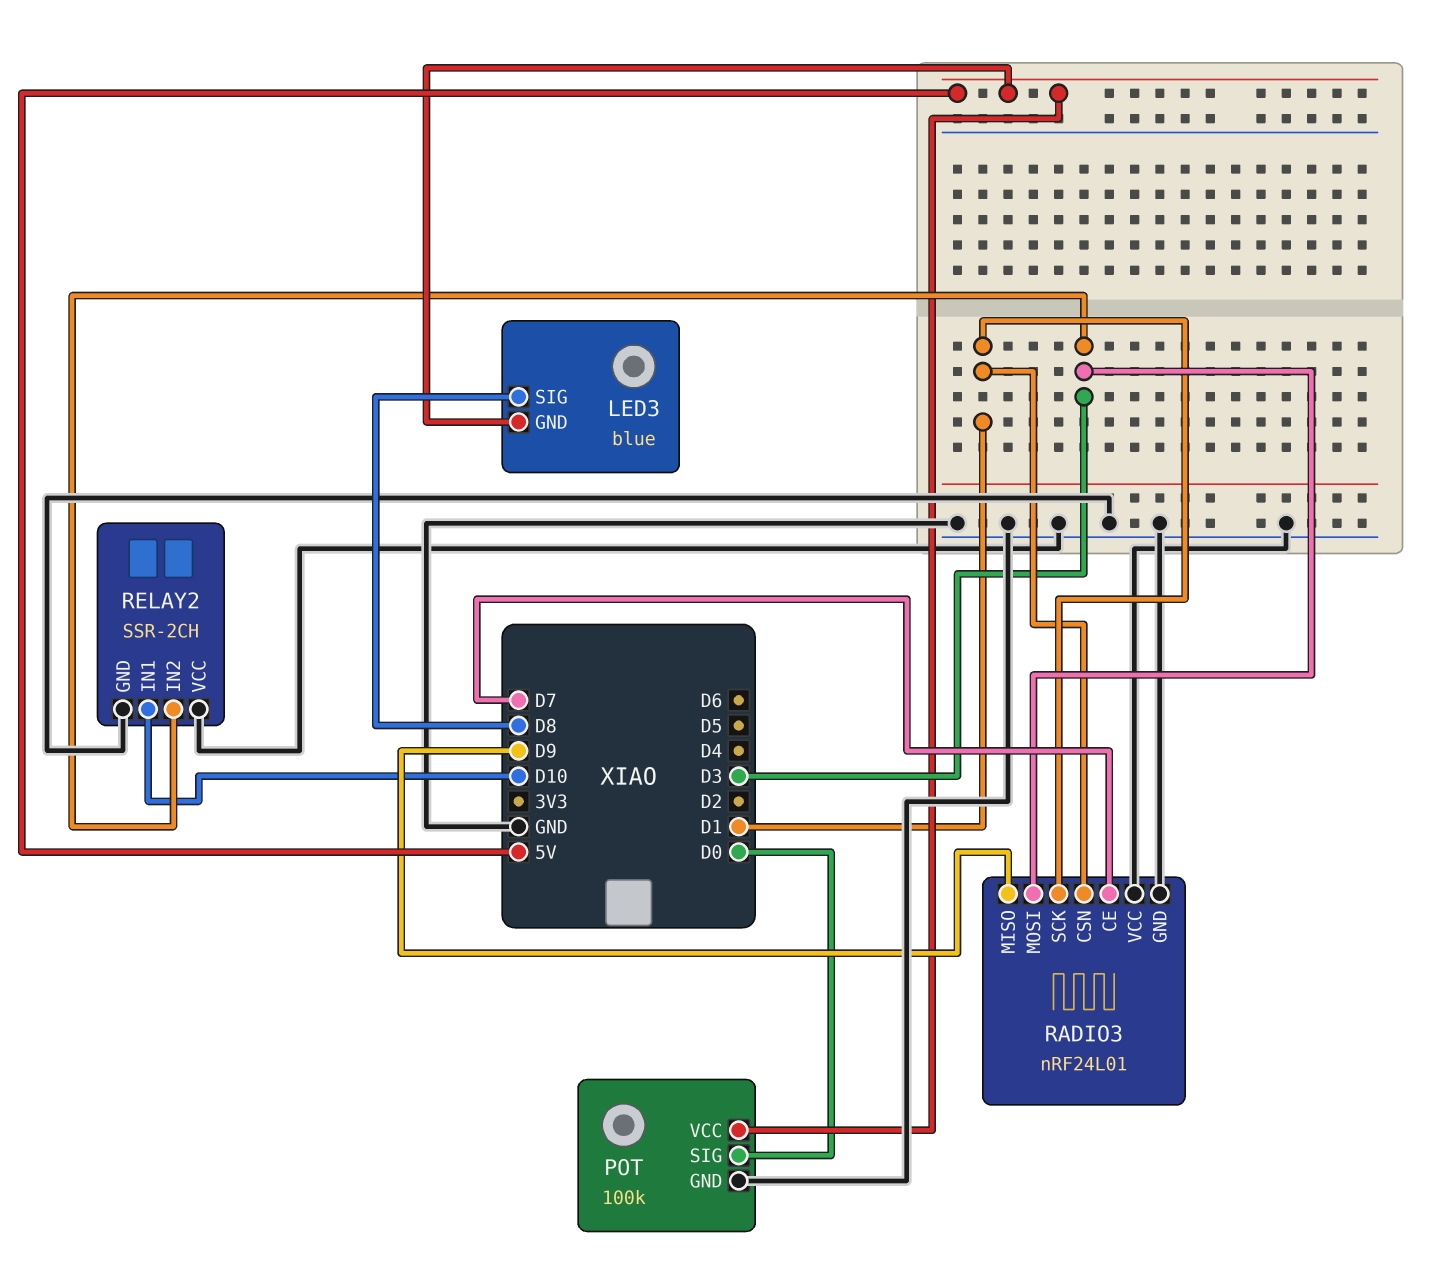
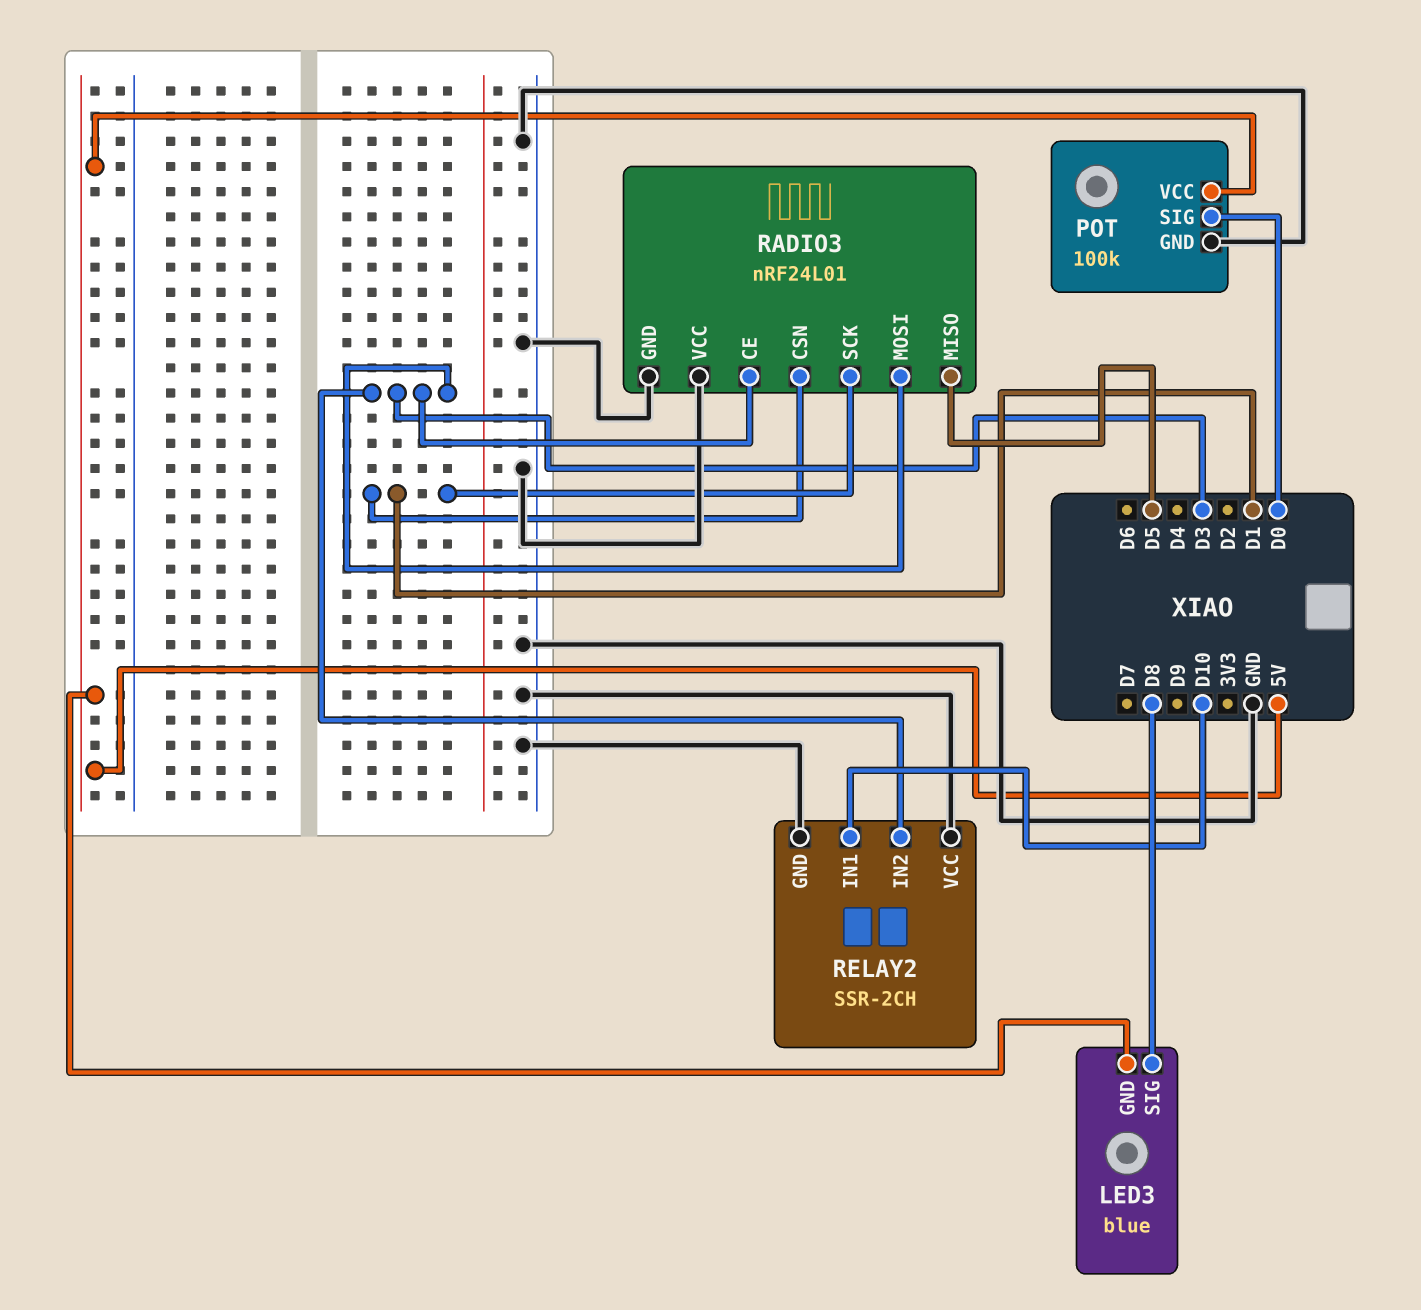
RADIO3 pin CE: D7 -> D3
RADIO3 pin MISO: D9 -> D5

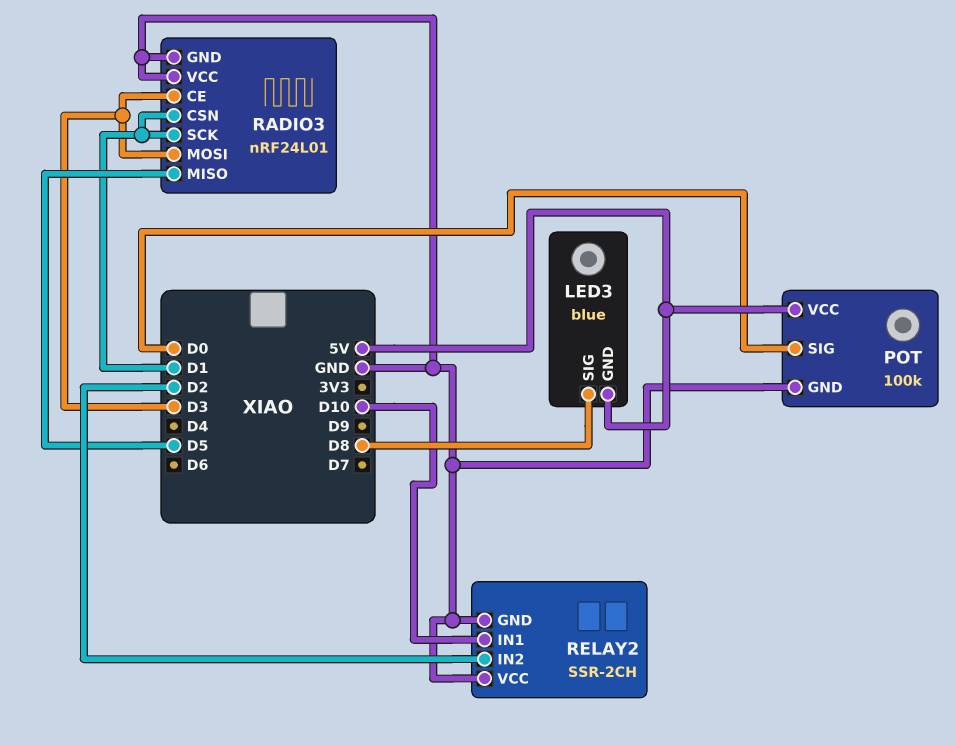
RELAY2 pin IN2: D3 -> D2

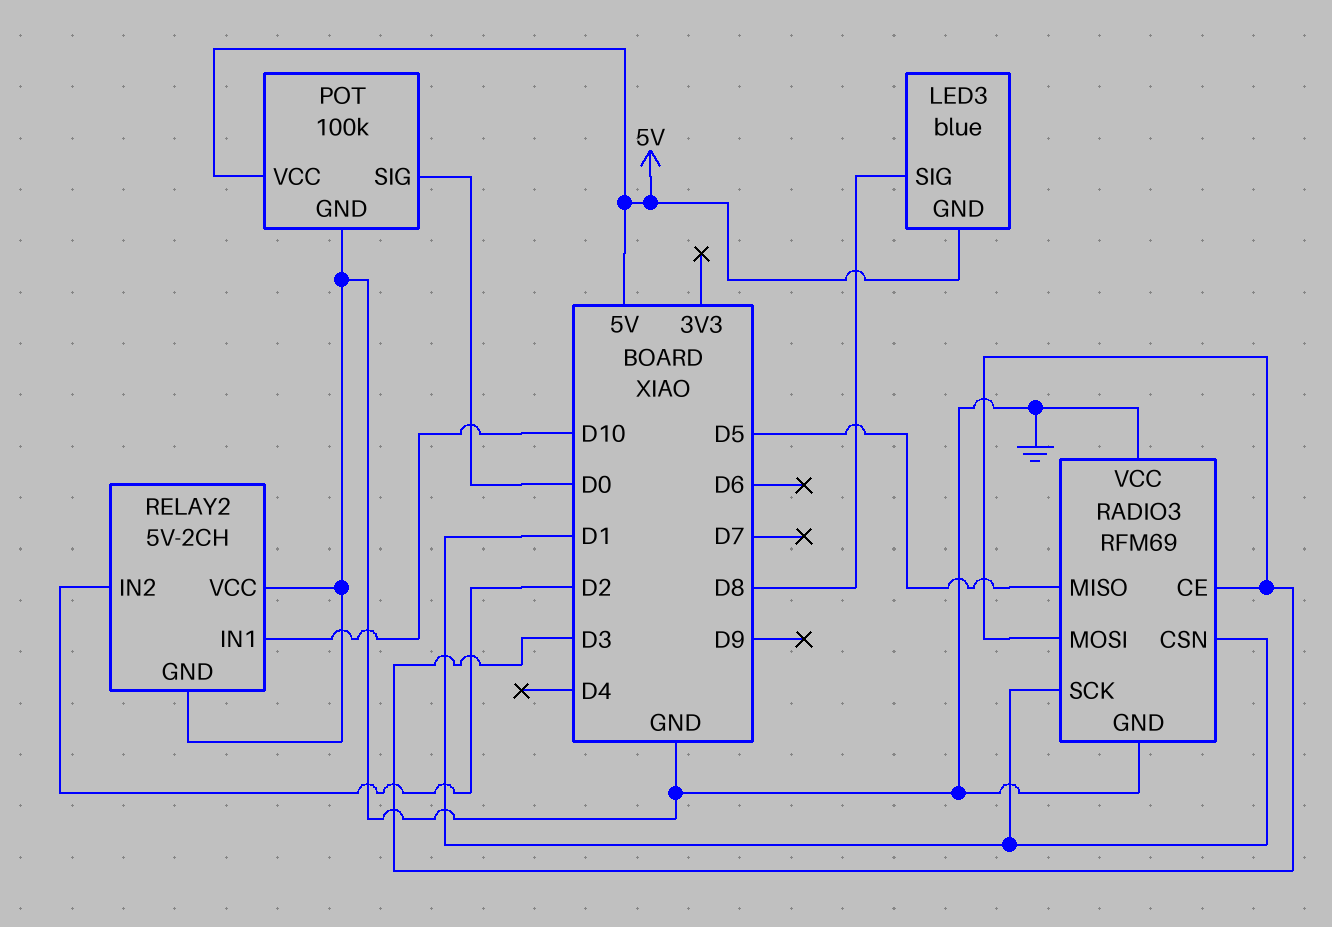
RADIO3: nRF24L01 -> RFM69
RELAY2: SSR-2CH -> 5V-2CH

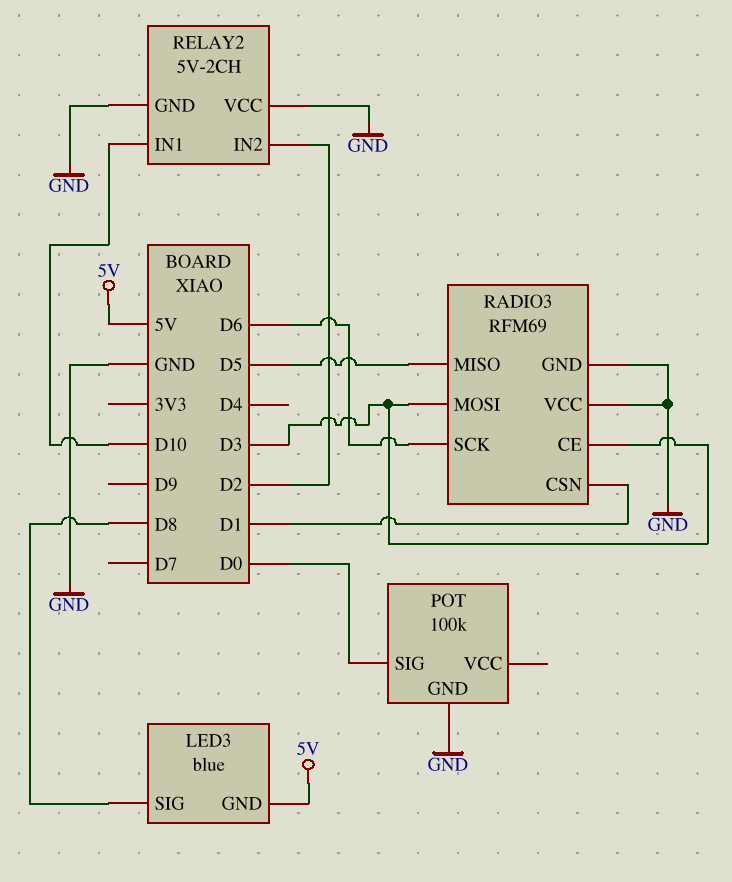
POT pin VCC: 5V -> none
RADIO3 pin SCK: D1 -> D6

